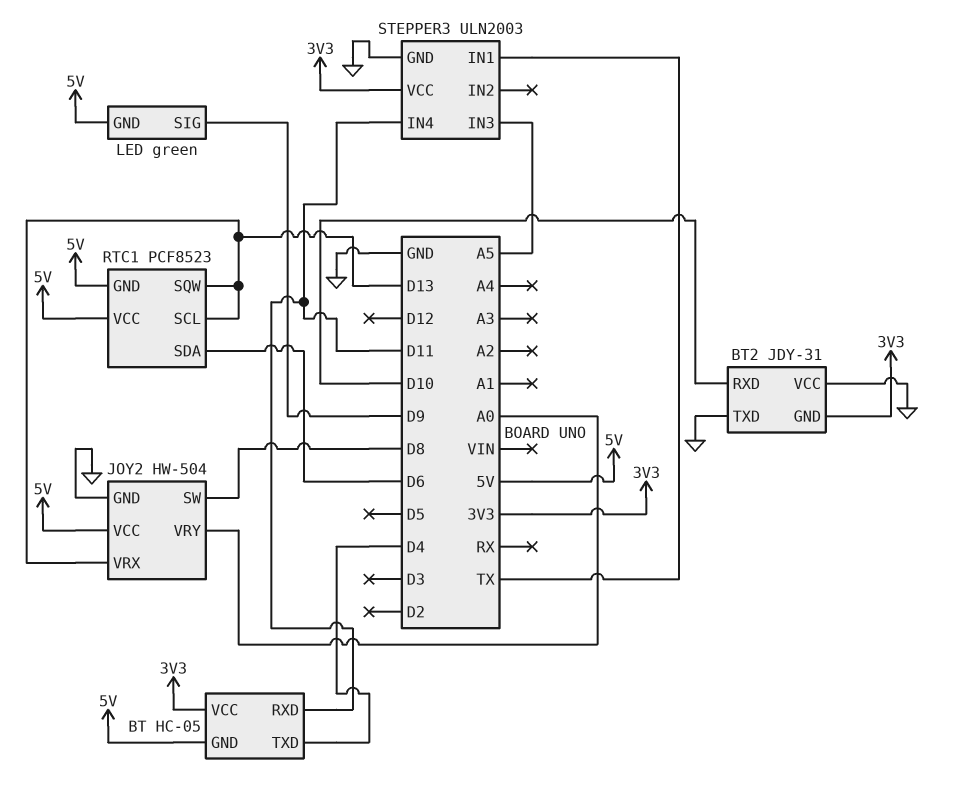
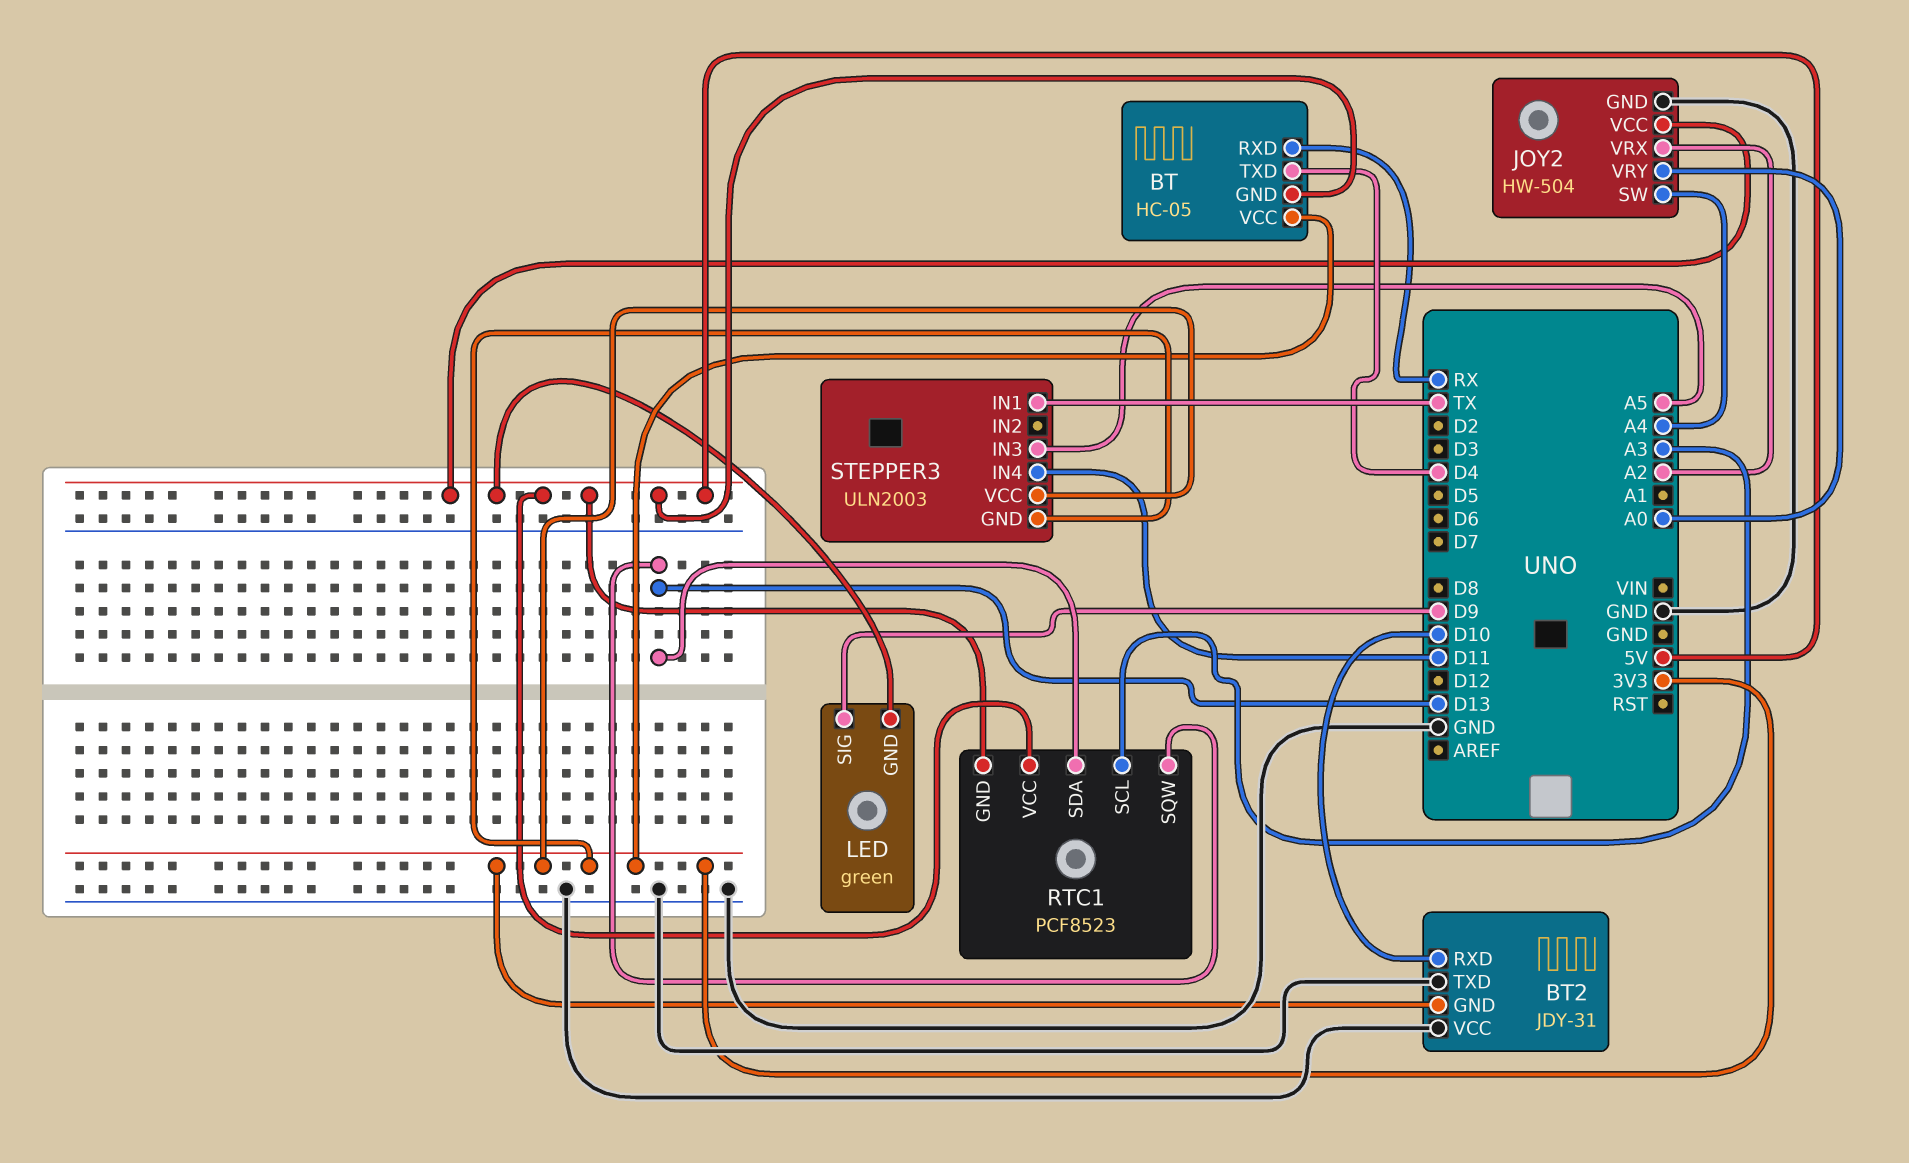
BT pin RXD: D11 -> RX
JOY2 pin SW: D8 -> A4
JOY2 pin VRX: D13 -> A2
RTC1 pin SCL: D13 -> A3
RTC1 pin SDA: D6 -> D13
STEPPER3 pin GND: GND -> 3V3

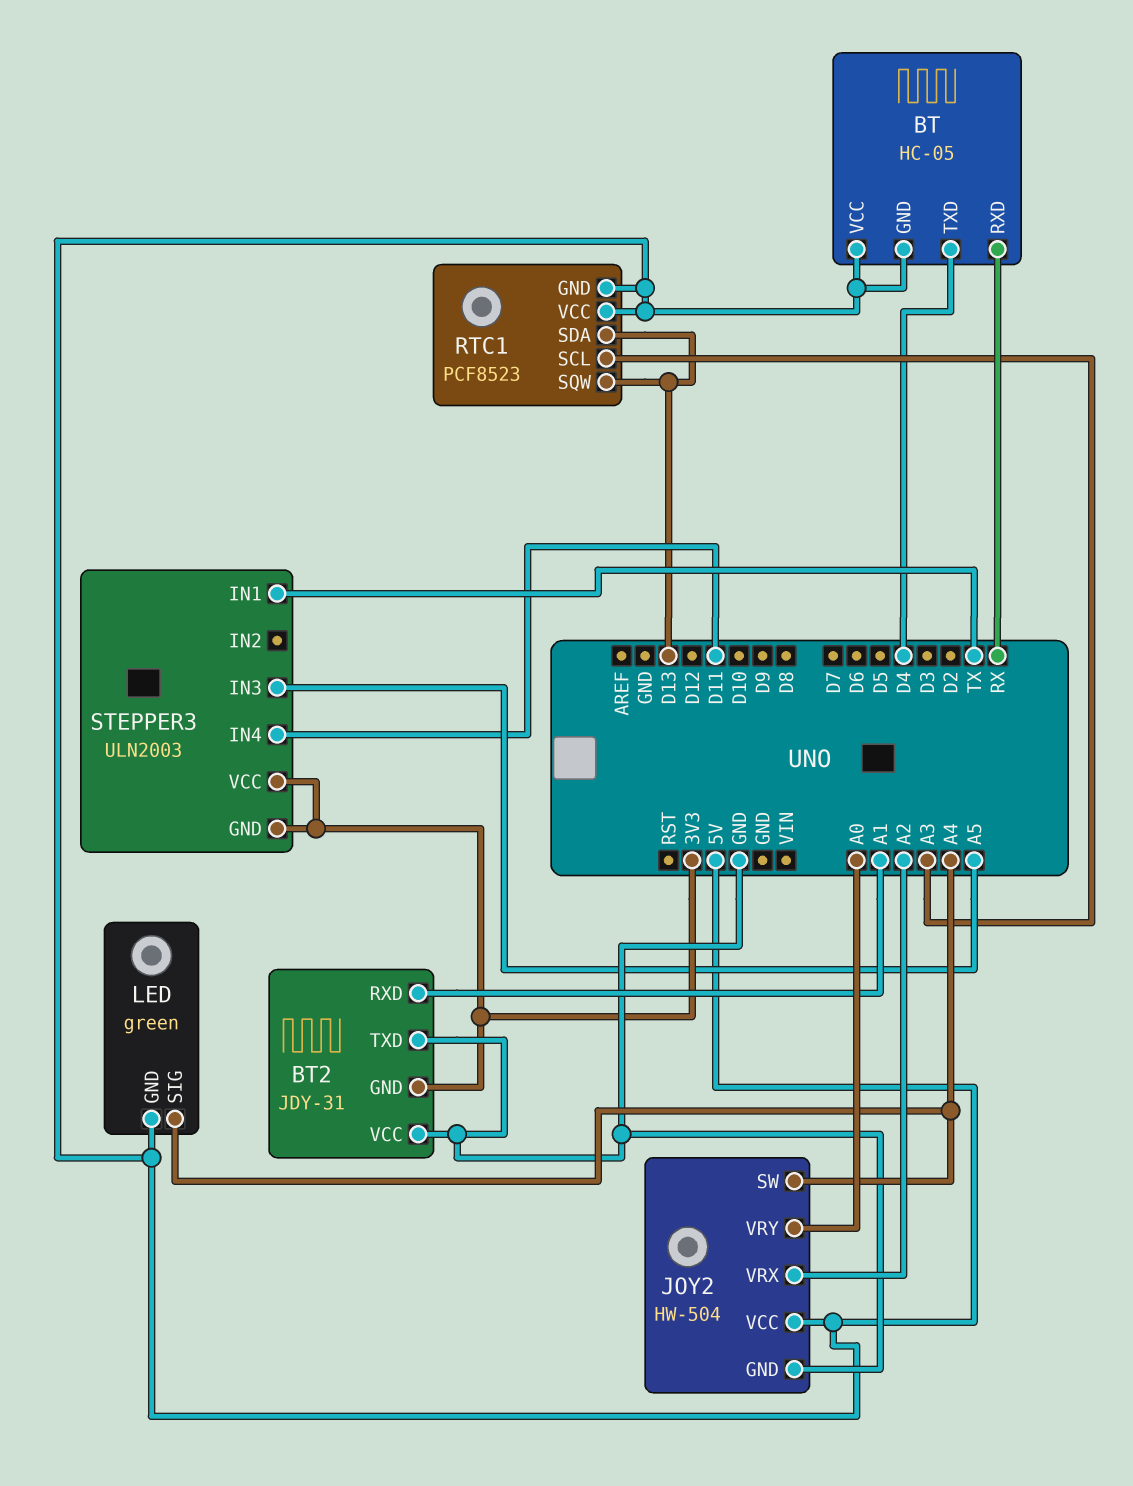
BT pin VCC: 3V3 -> 5V
BT2 pin RXD: D10 -> A1
LED pin SIG: D9 -> A4

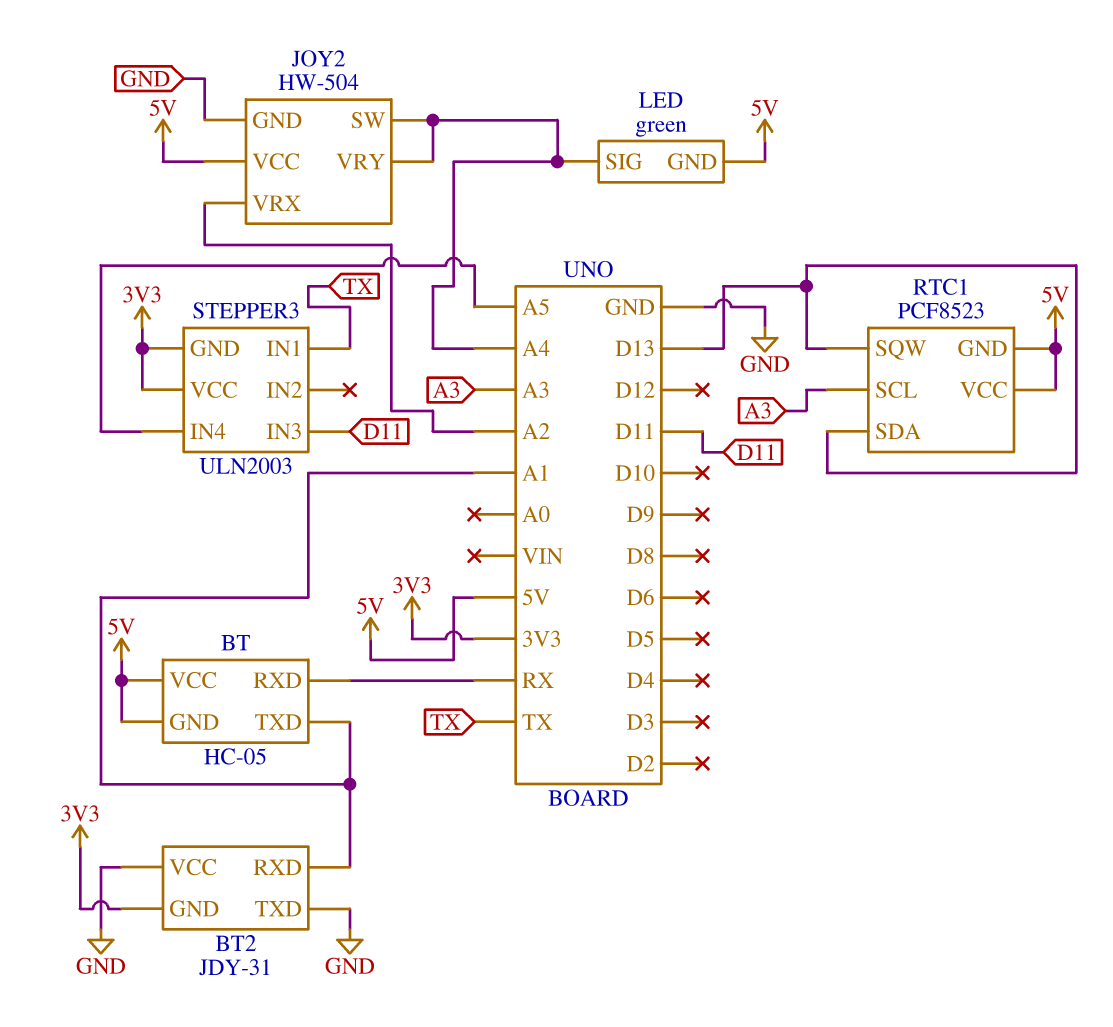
BT pin TXD: D4 -> A1
JOY2 pin VRY: A0 -> A4
STEPPER3 pin IN3: A5 -> D11
STEPPER3 pin IN4: D11 -> A5

